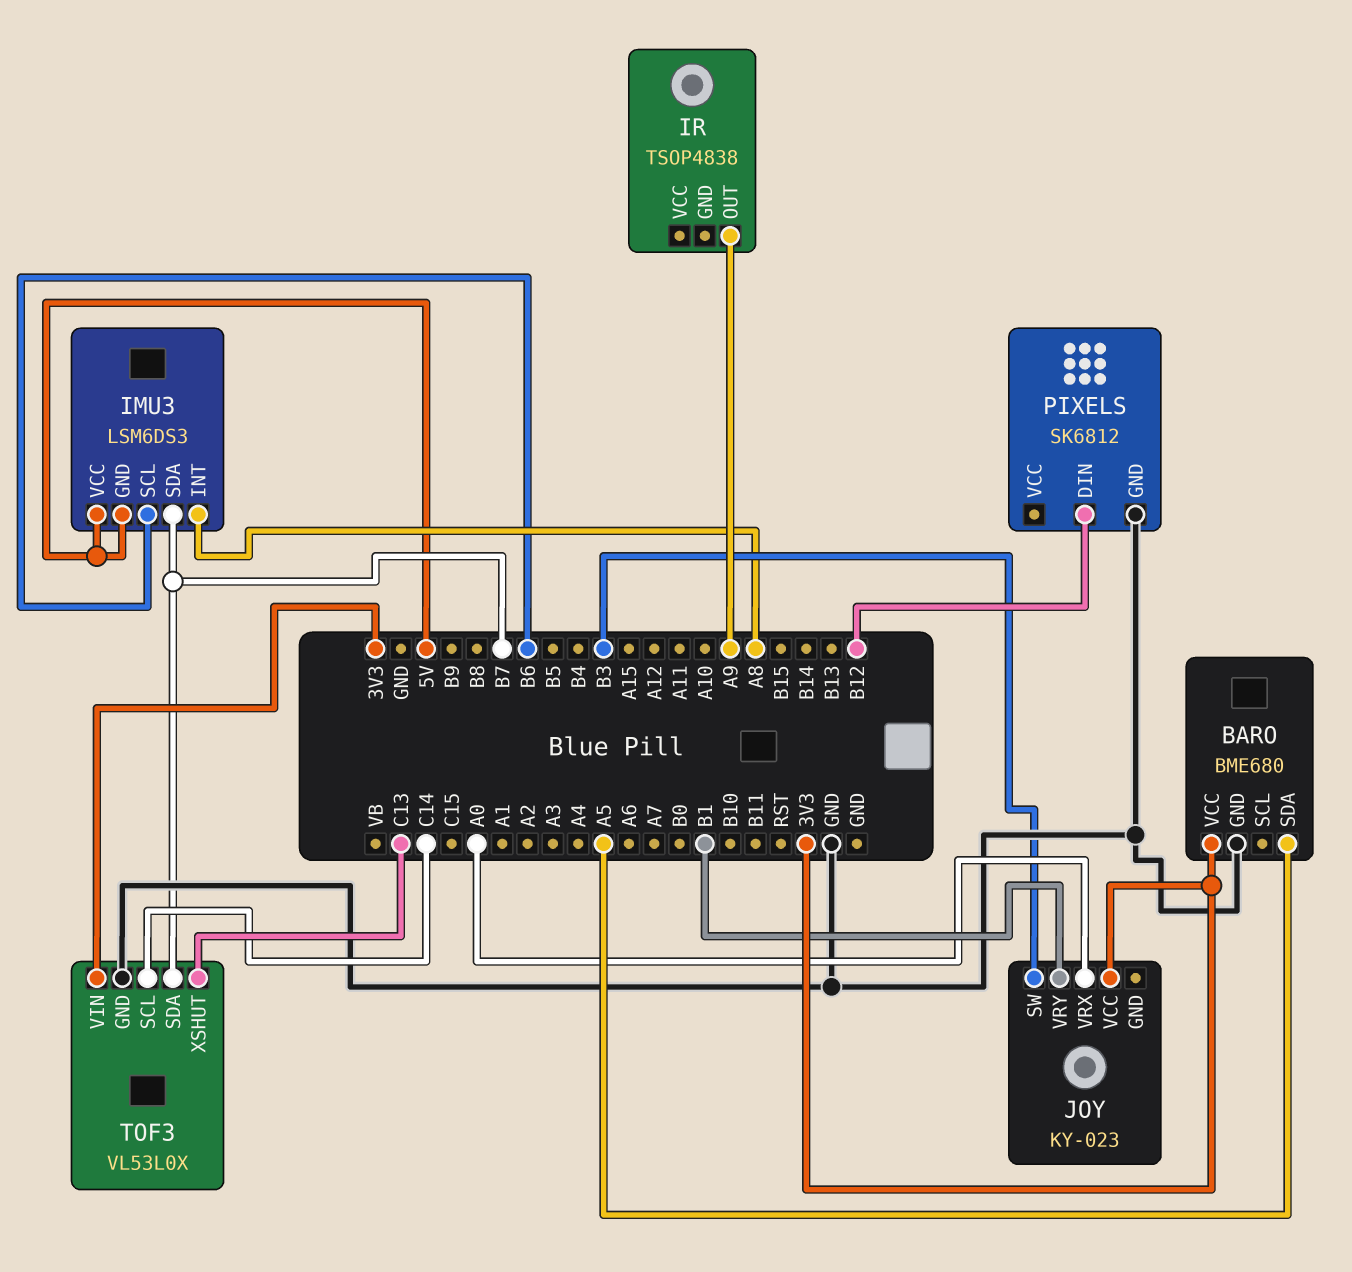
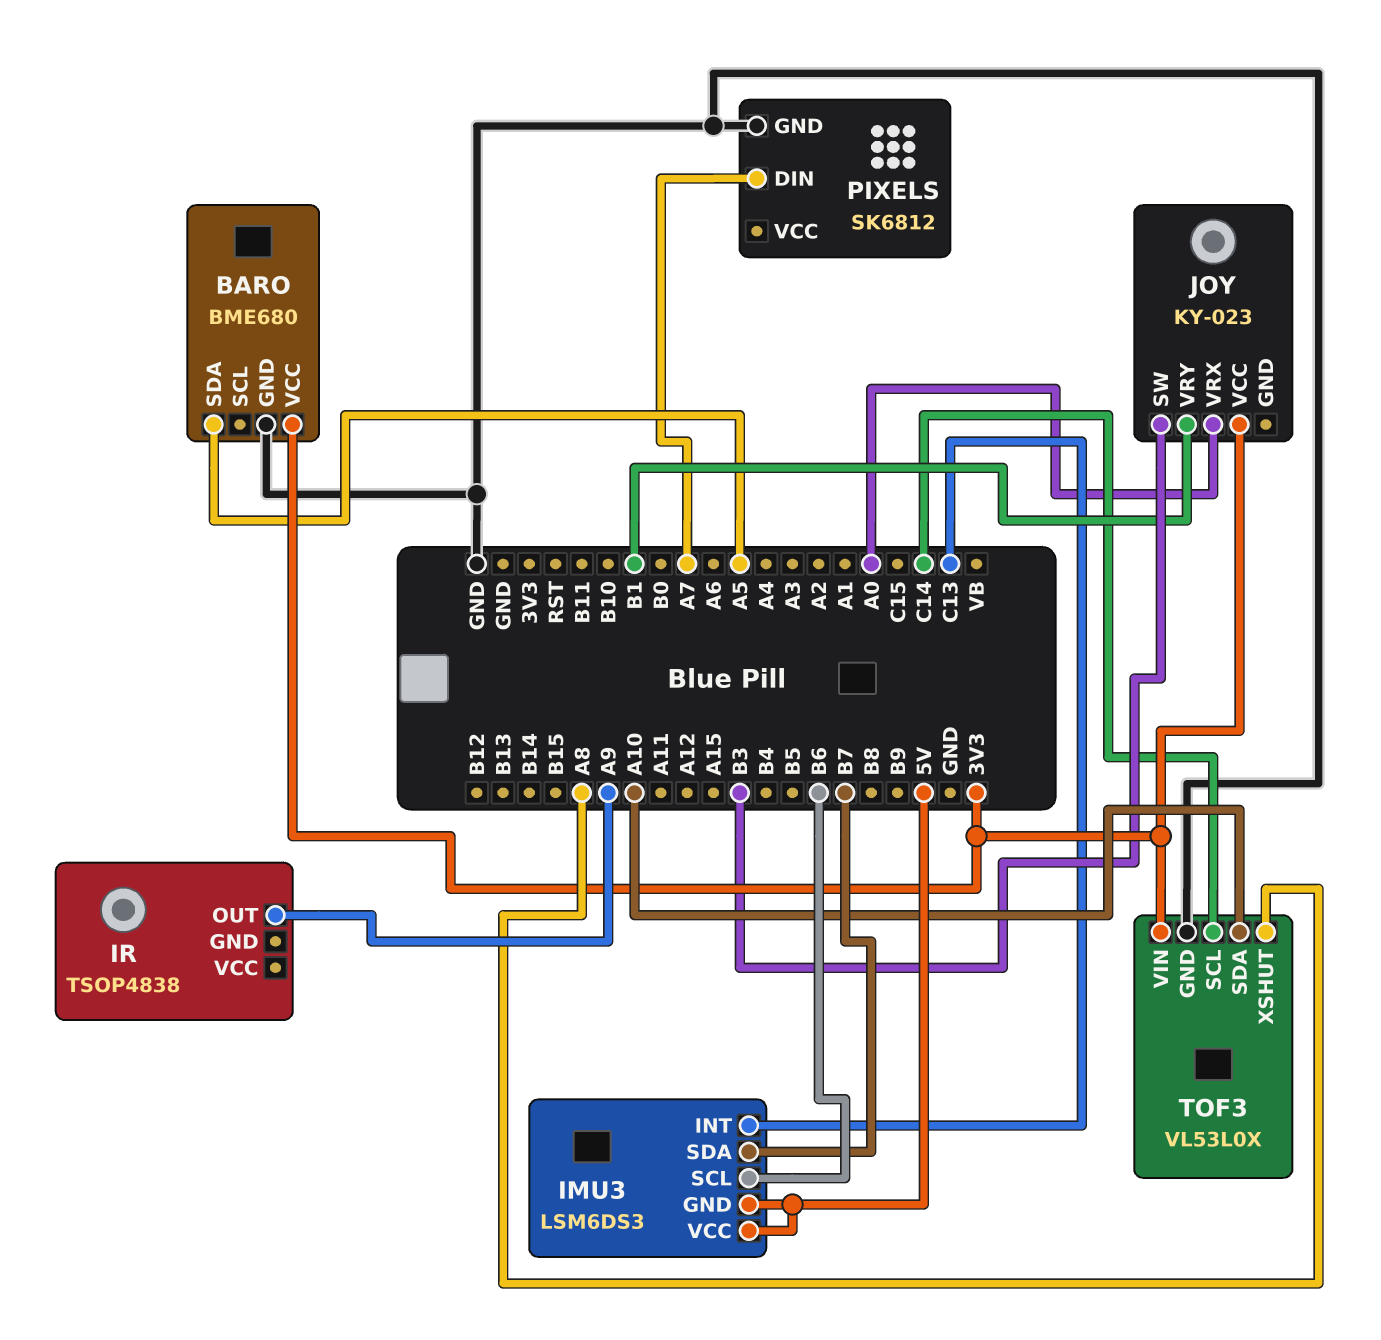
IMU3 pin INT: A8 -> C13
PIXELS pin DIN: B12 -> A7
TOF3 pin SDA: B7 -> A10
TOF3 pin XSHUT: C13 -> A8

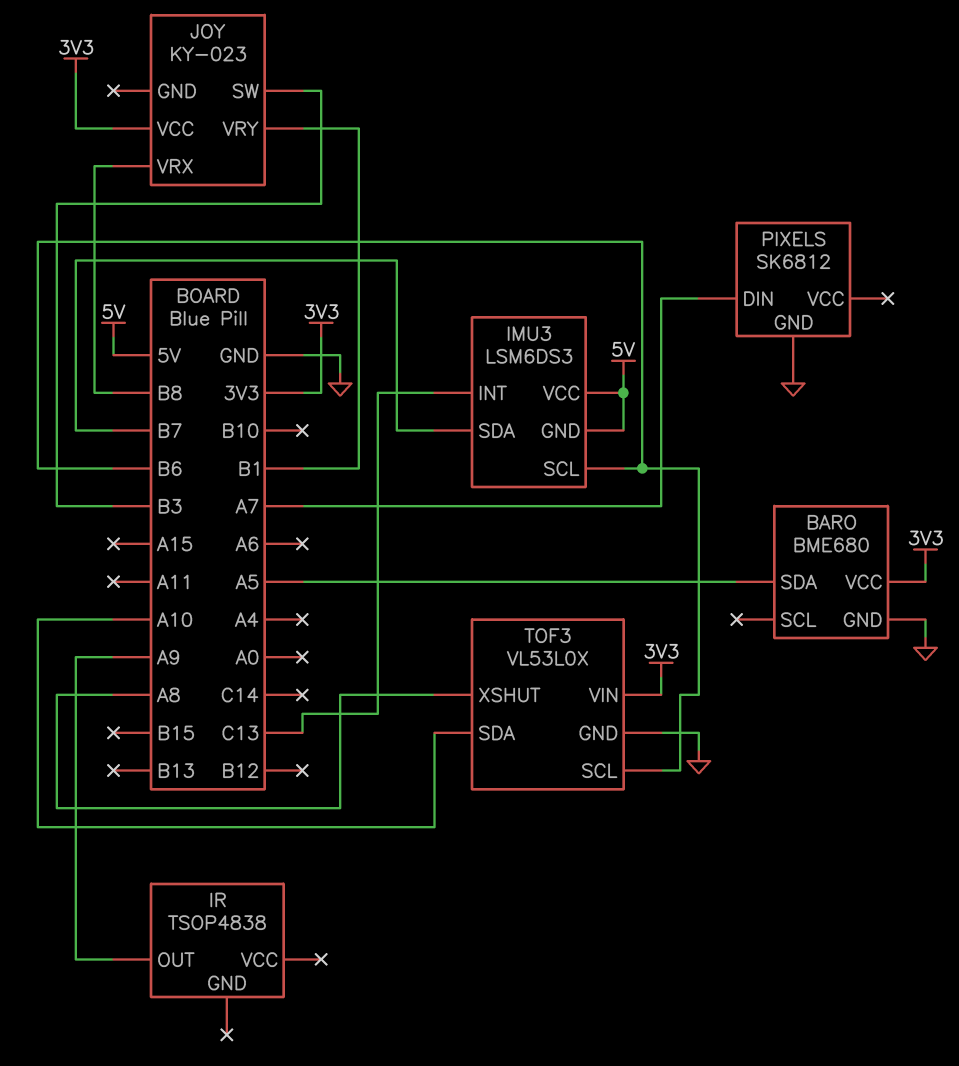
JOY pin VRX: A0 -> B8
TOF3 pin SCL: C14 -> B6

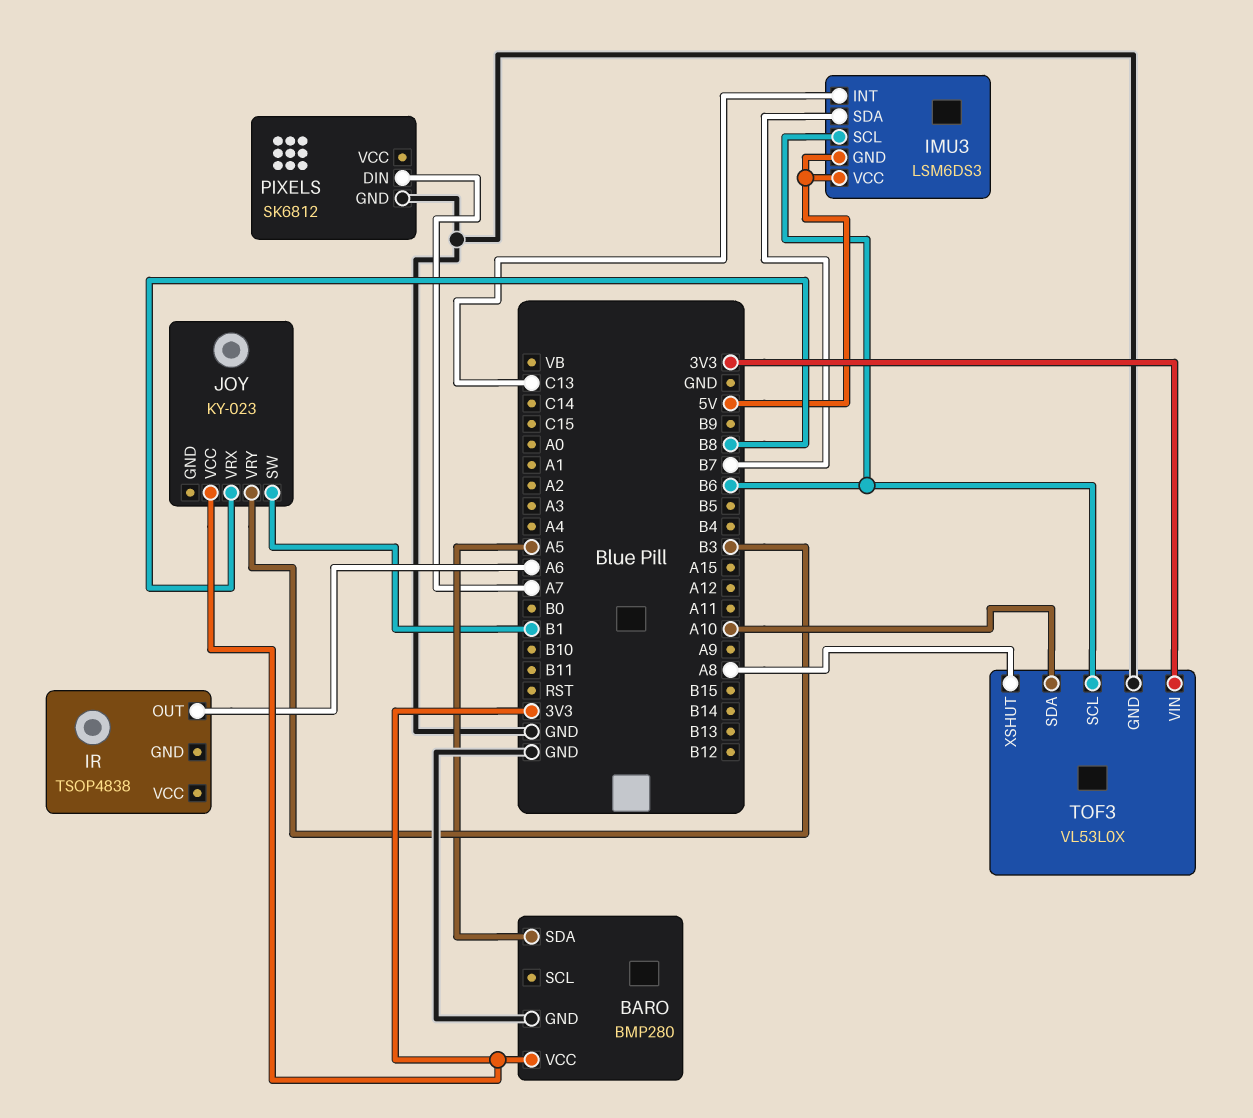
BARO: BME680 -> BMP280
IR pin OUT: A9 -> A6
JOY pin SW: B3 -> B1
JOY pin VRY: B1 -> B3

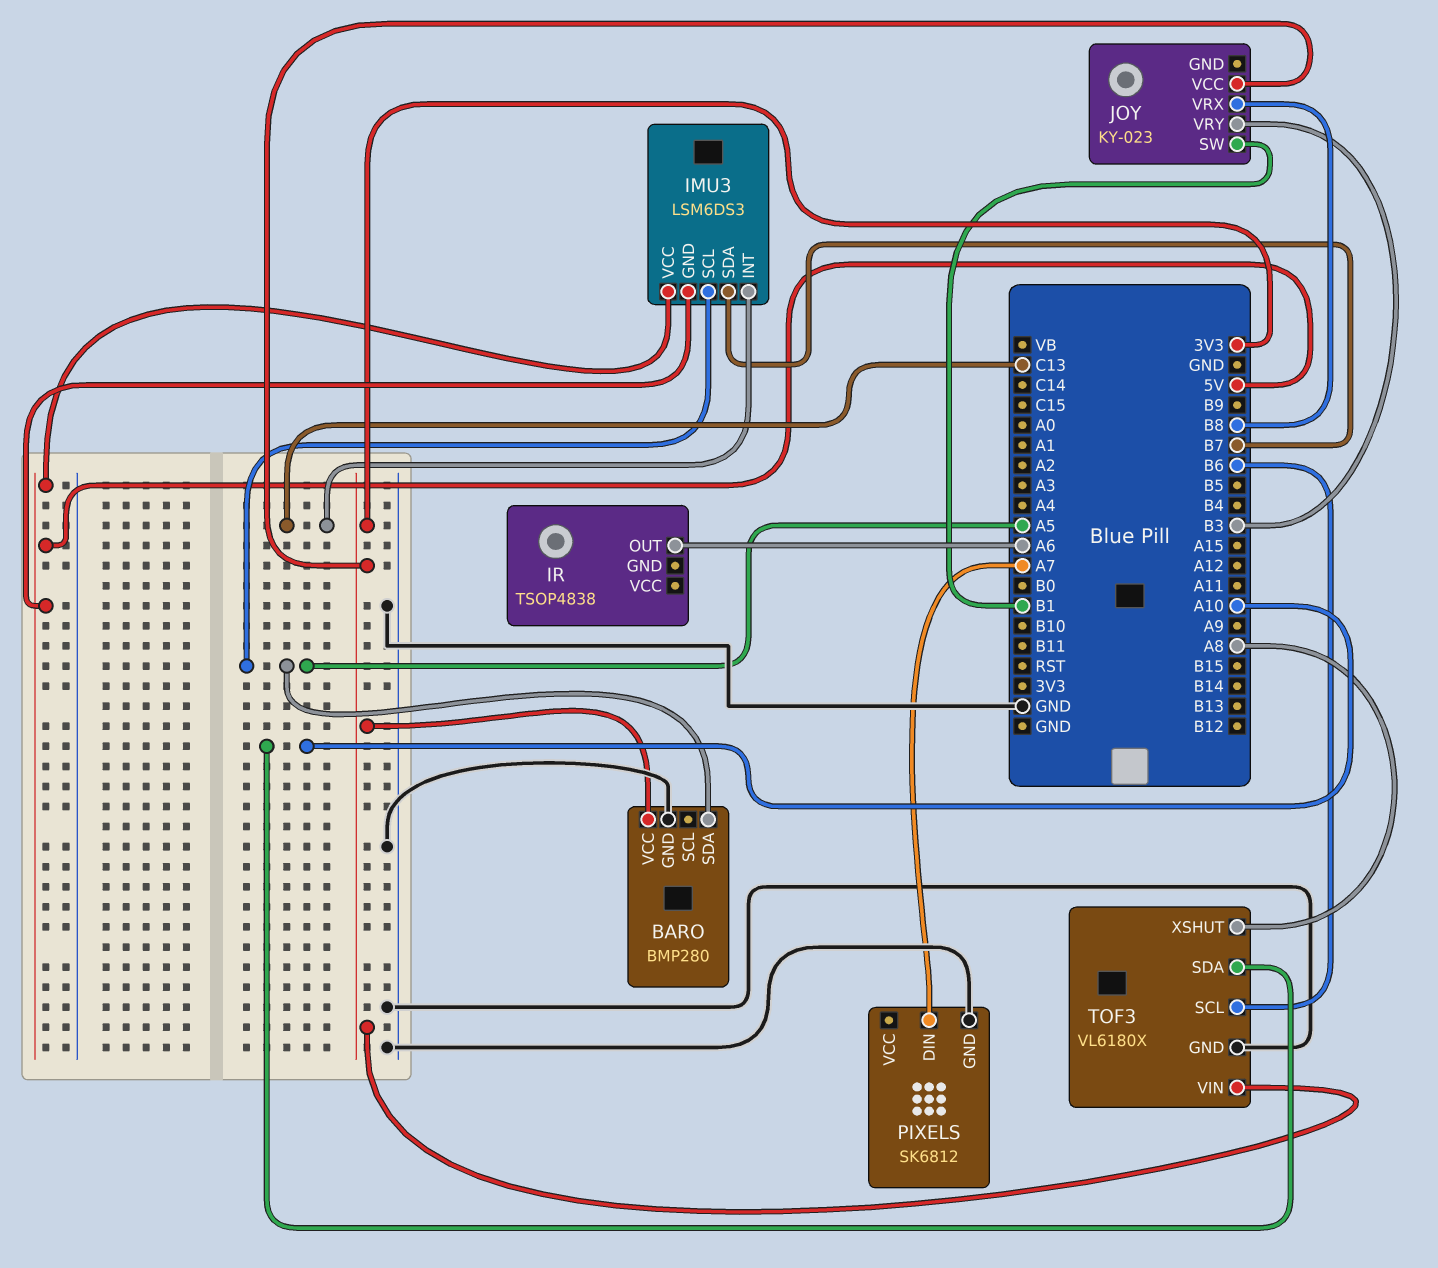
IMU3 pin SCL: B6 -> A5
TOF3: VL53L0X -> VL6180X

